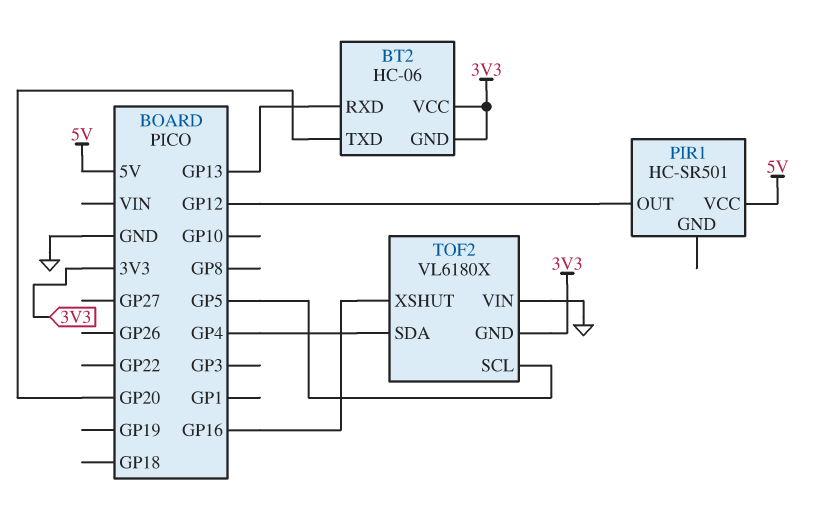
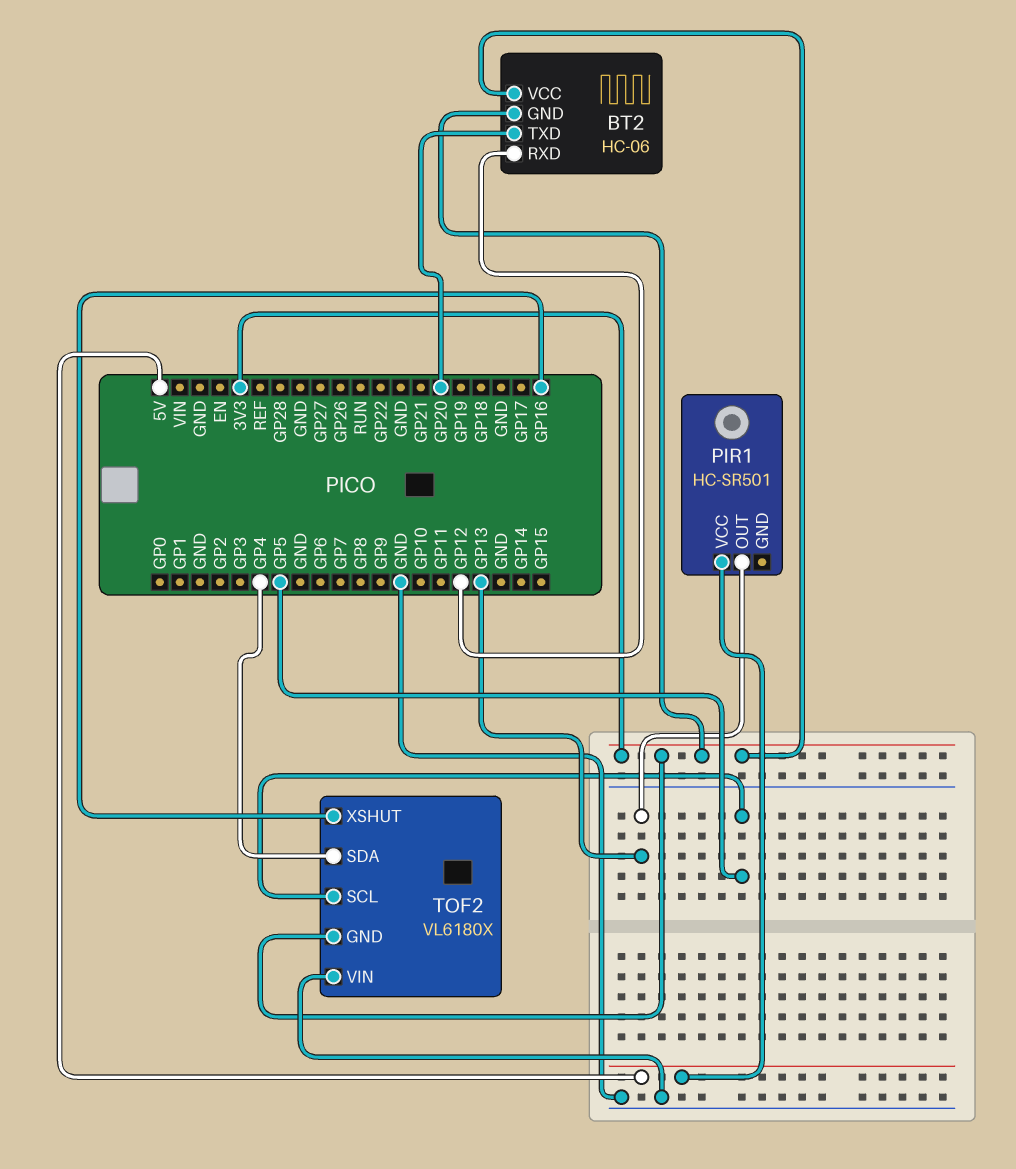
BT2 pin RXD: GP13 -> GP12
PIR1 pin OUT: GP12 -> GP13

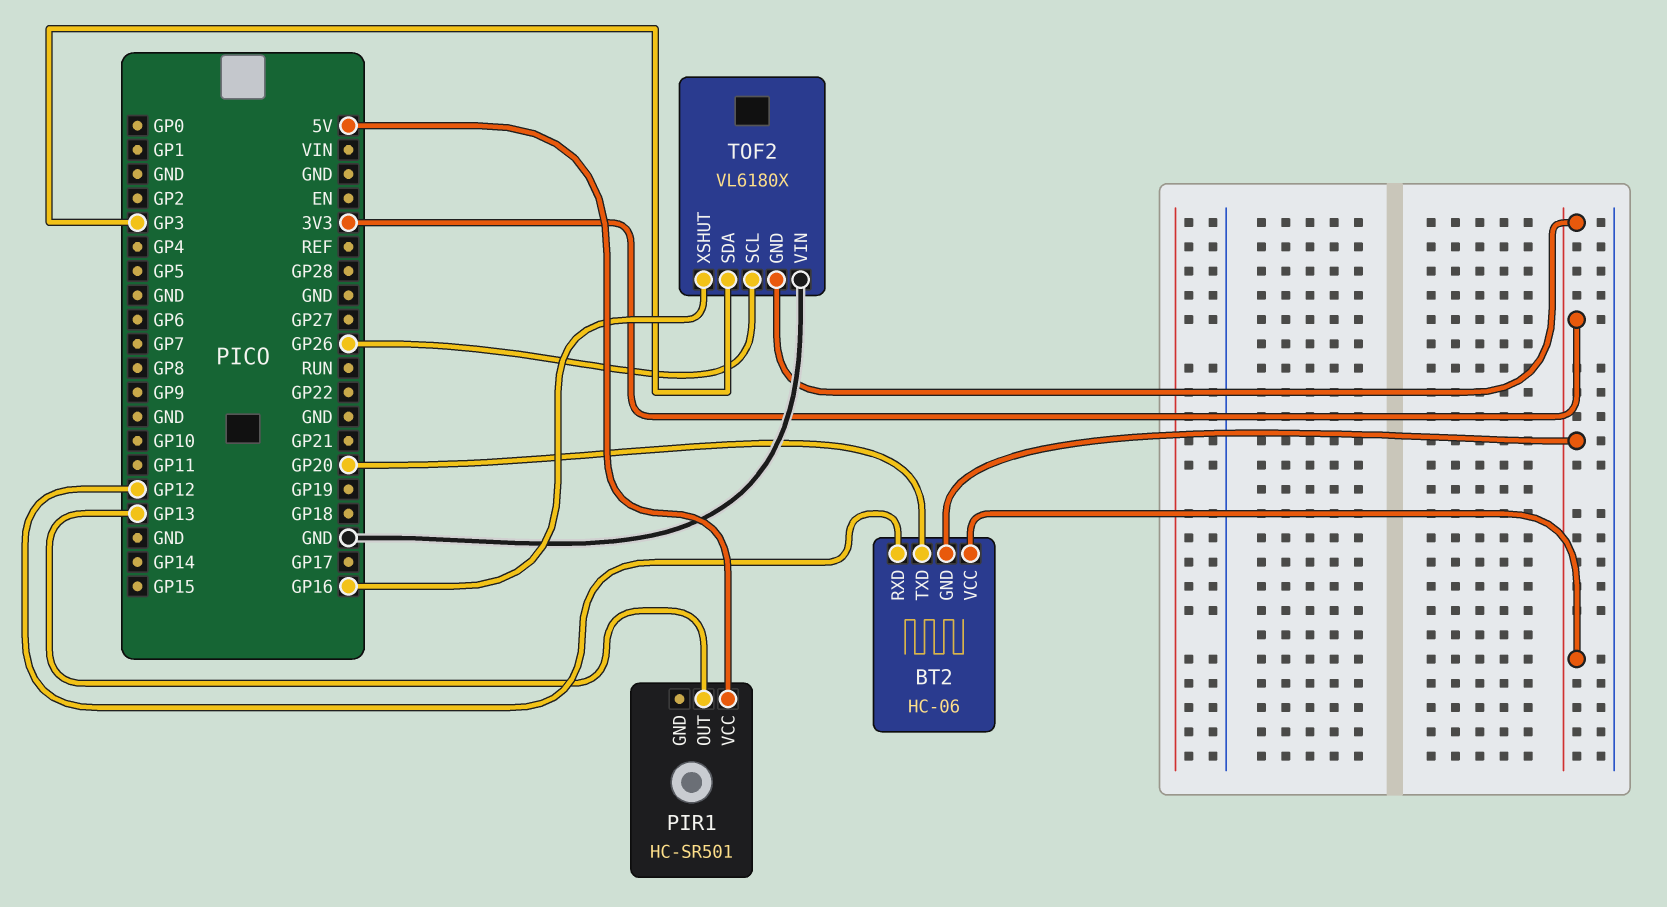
TOF2 pin SCL: GP5 -> GP26
TOF2 pin SDA: GP4 -> GP3

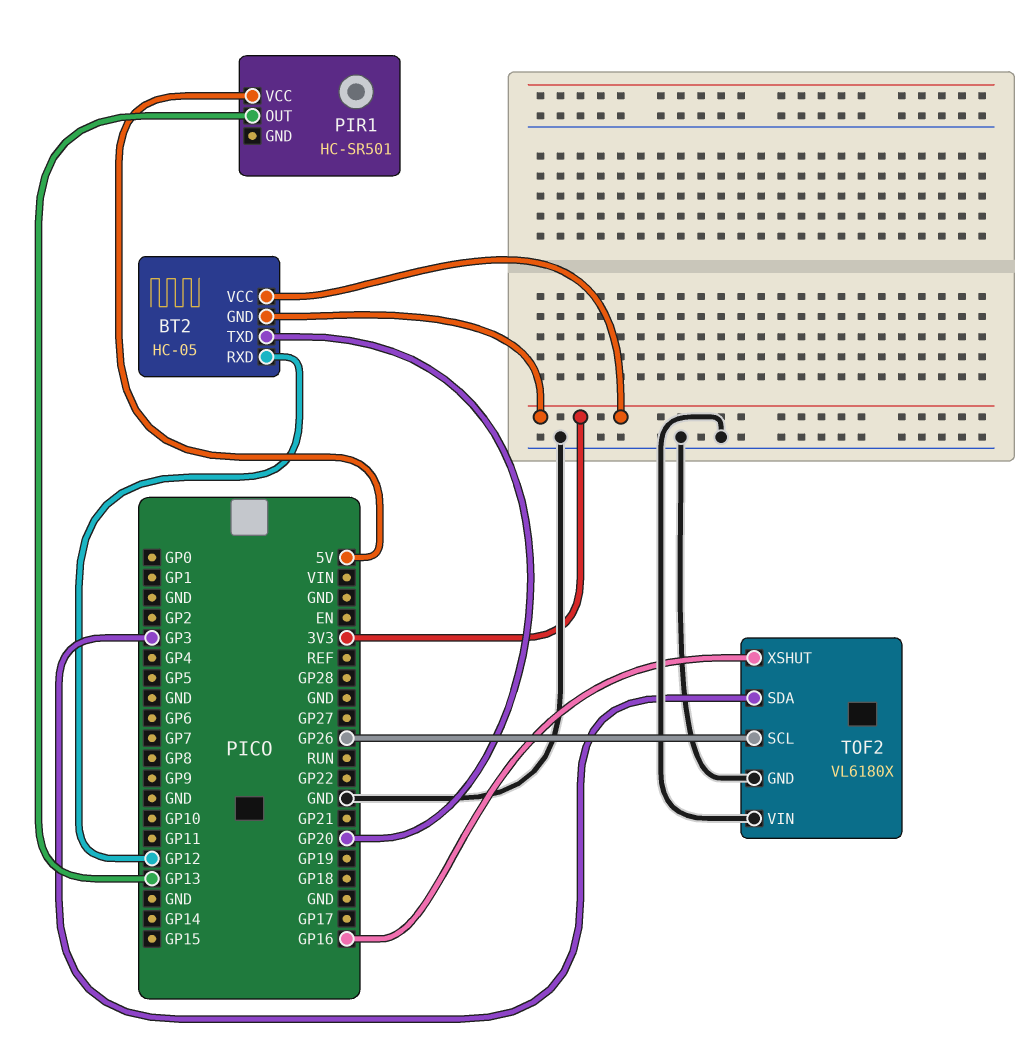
BT2: HC-06 -> HC-05
TOF2 pin GND: 3V3 -> GND

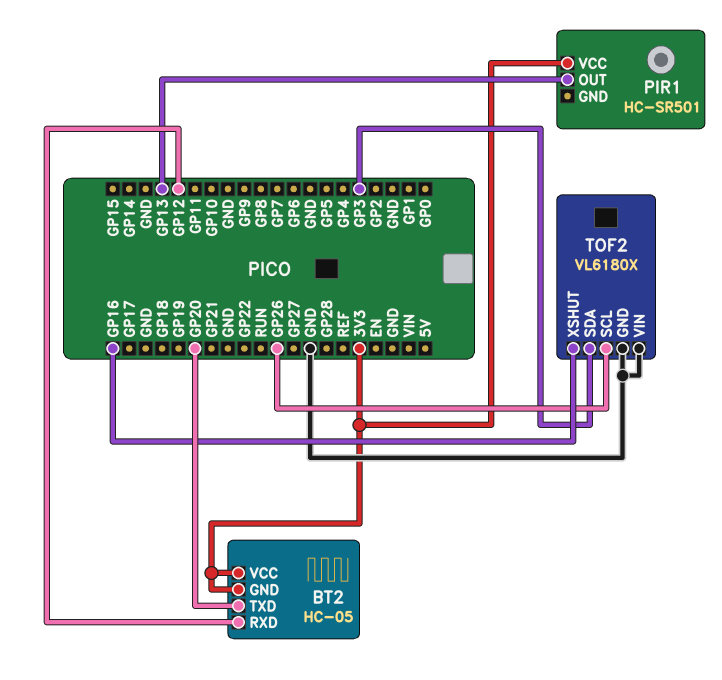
PIR1 pin VCC: 5V -> 3V3

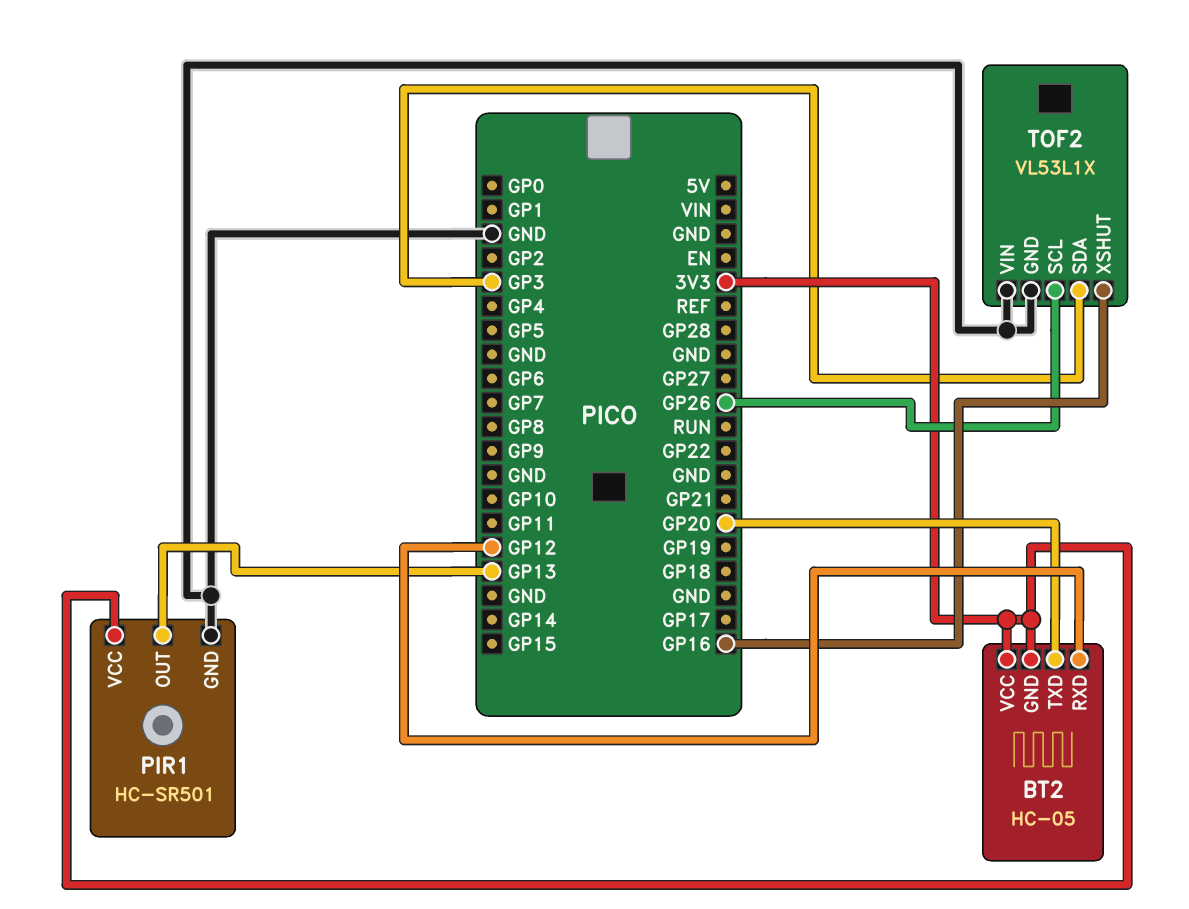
PIR1 pin GND: none -> GND
TOF2: VL6180X -> VL53L1X

